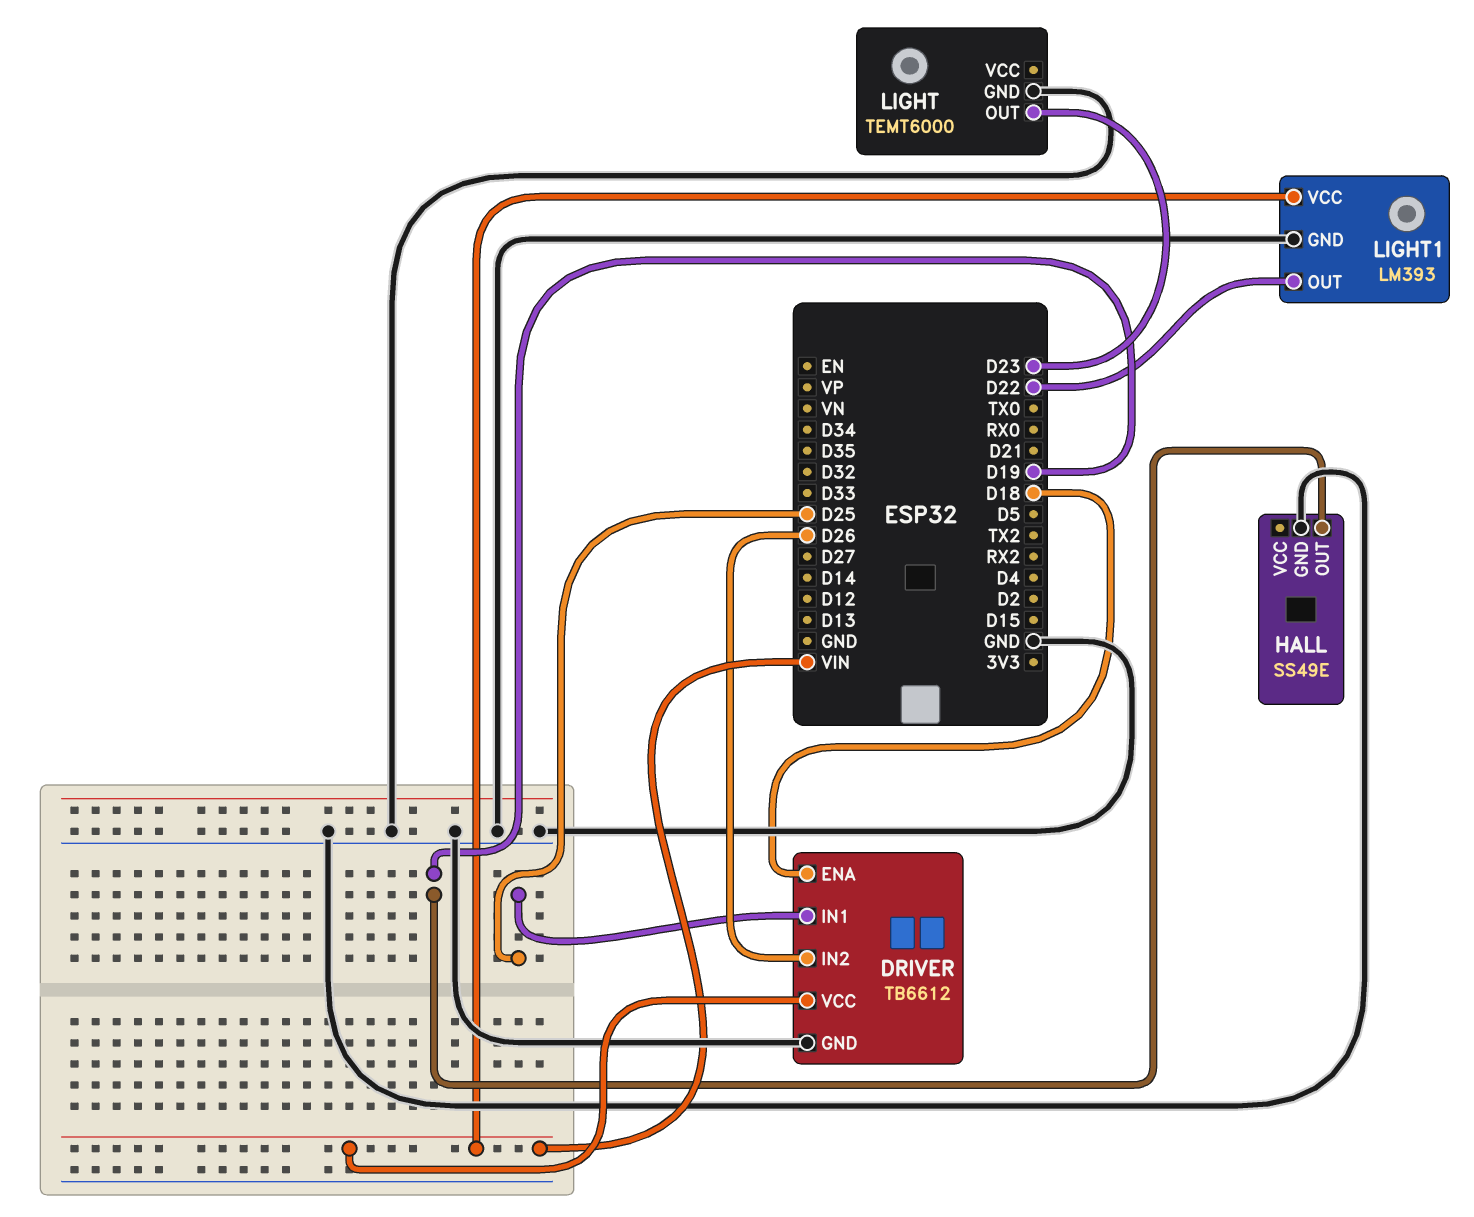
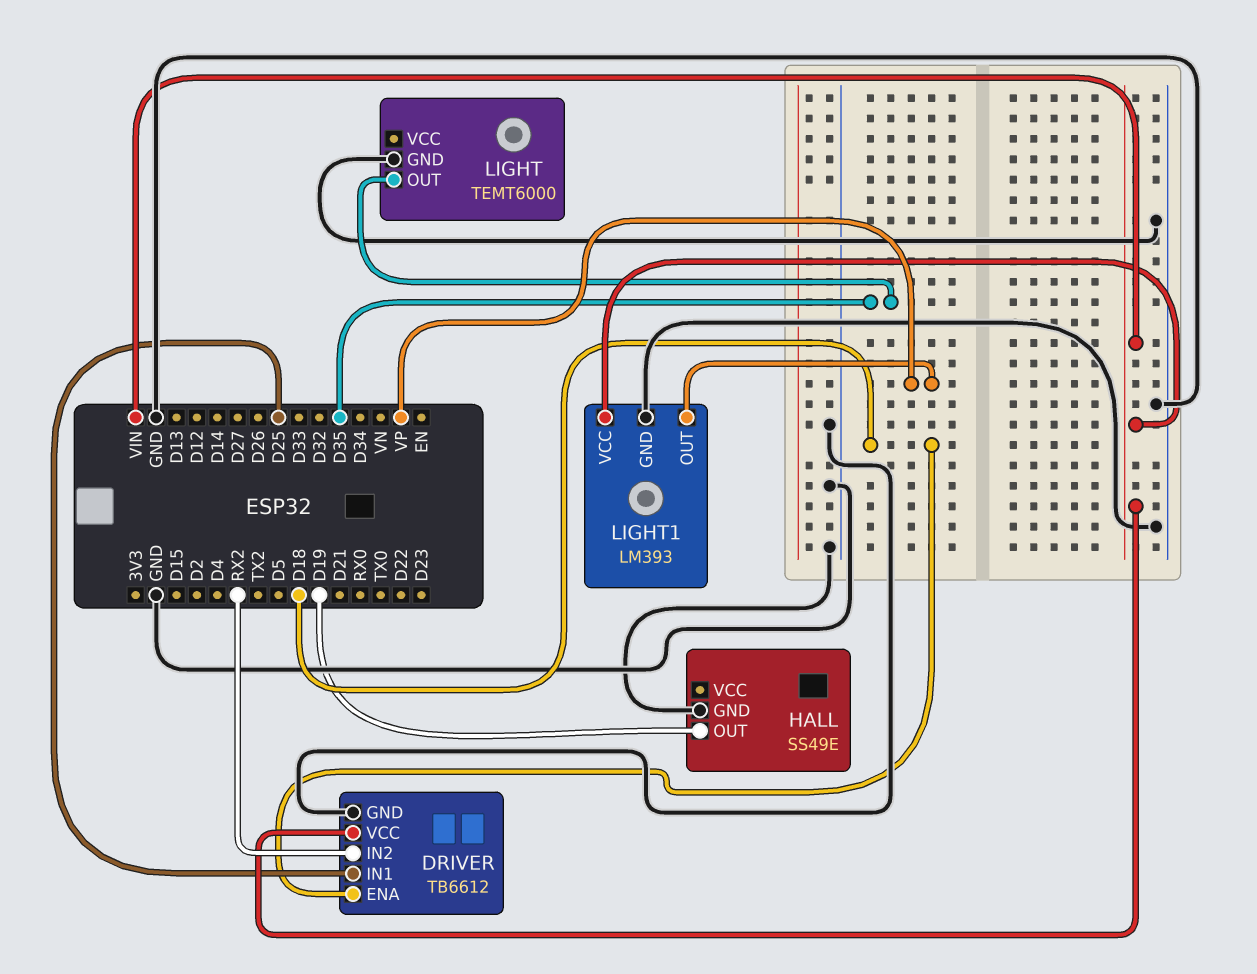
DRIVER pin IN2: D26 -> RX2
LIGHT pin OUT: D23 -> D35
LIGHT1 pin OUT: D22 -> VP

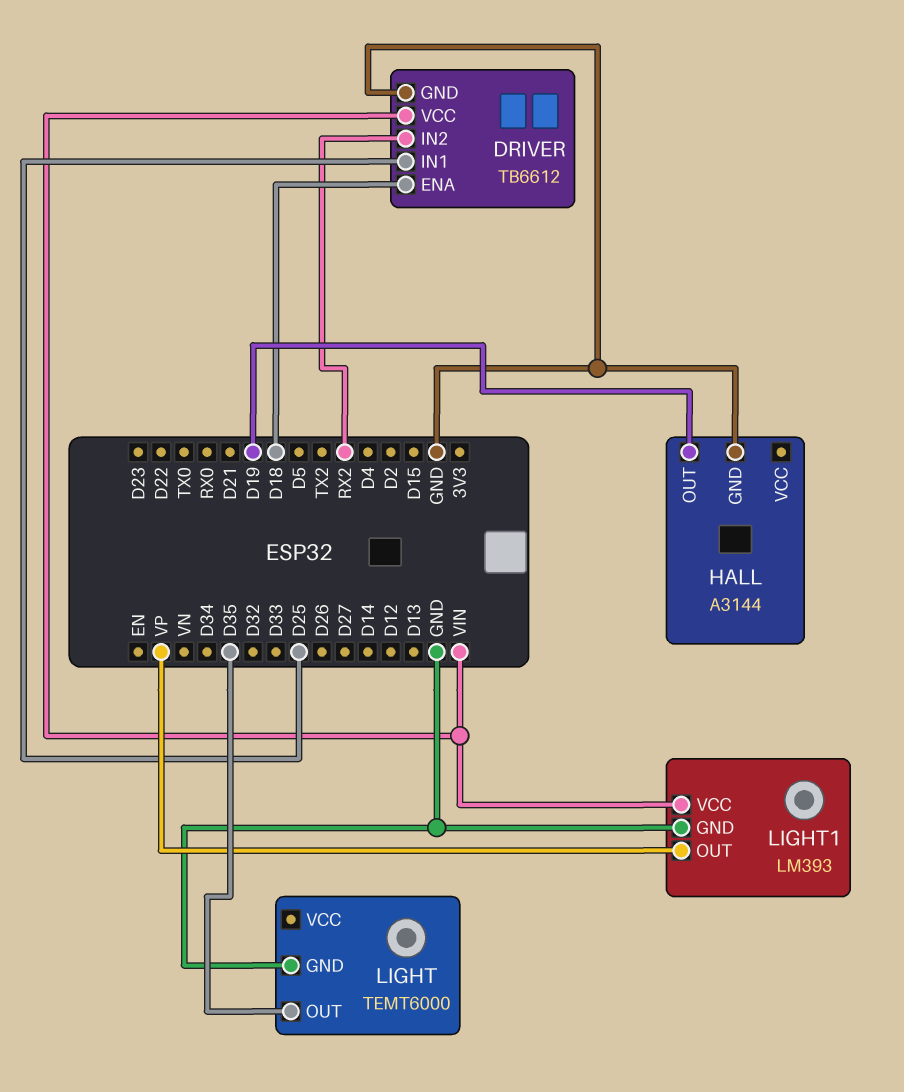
HALL: SS49E -> A3144

